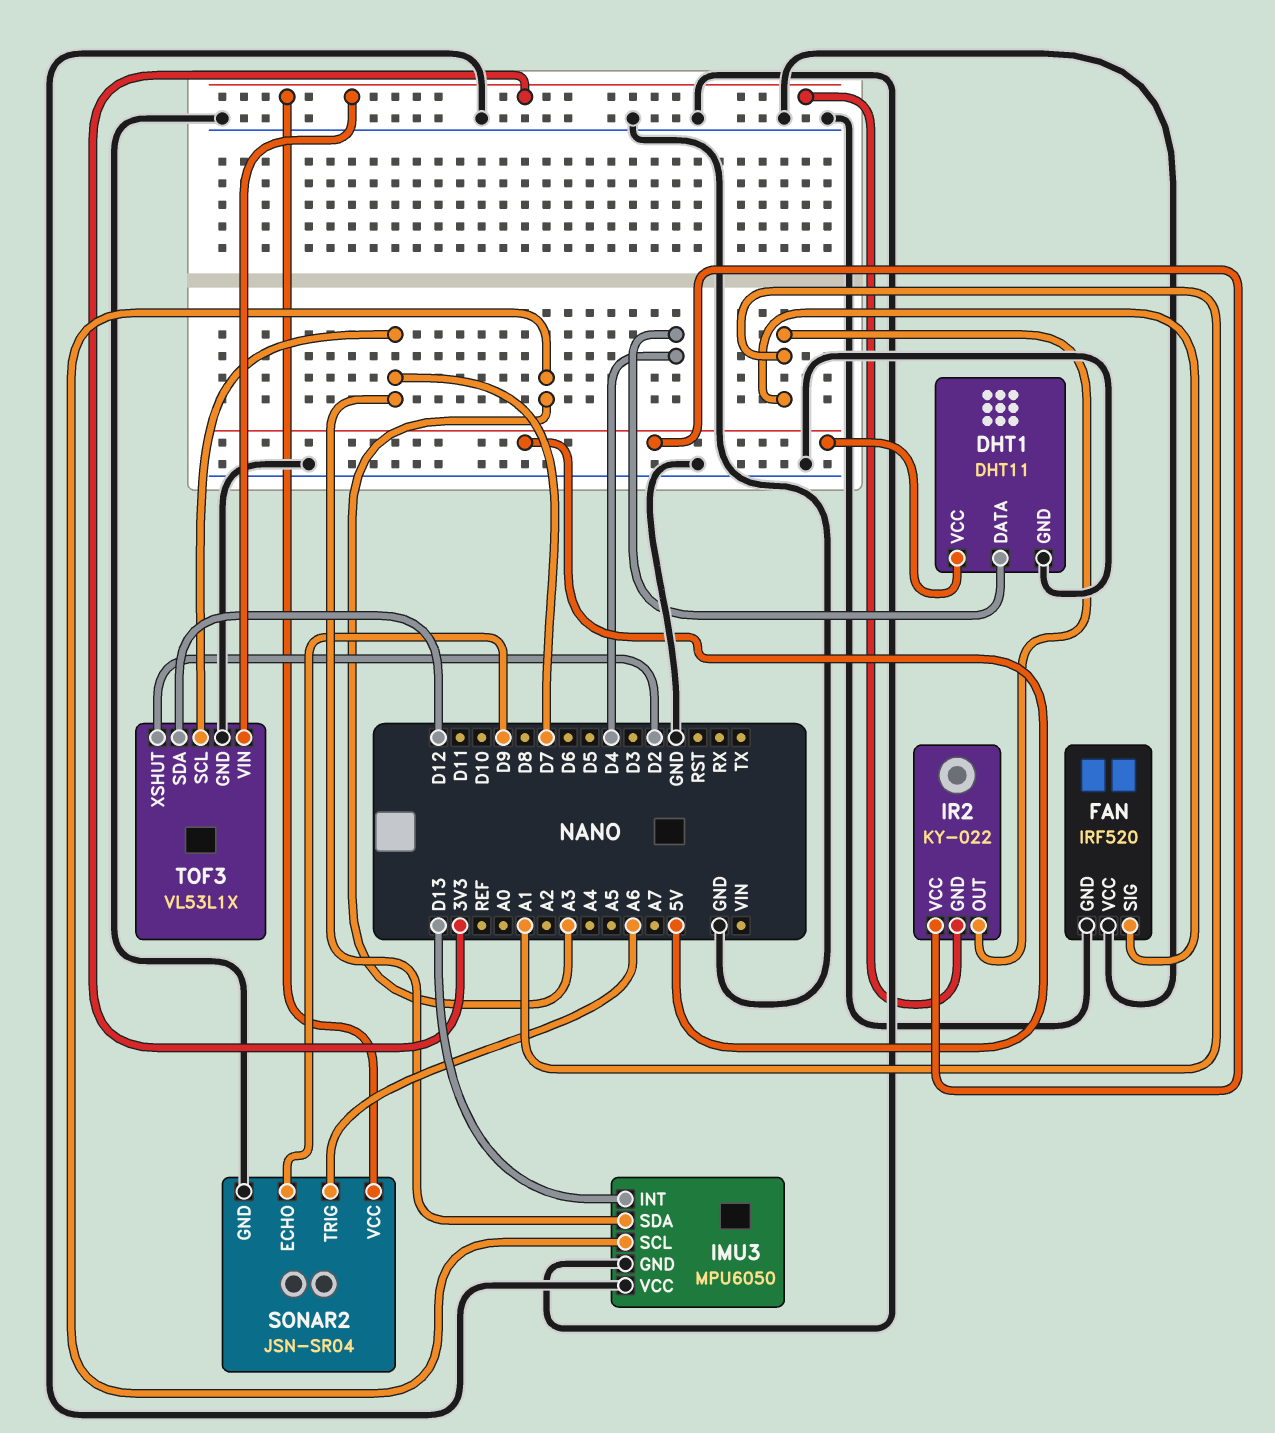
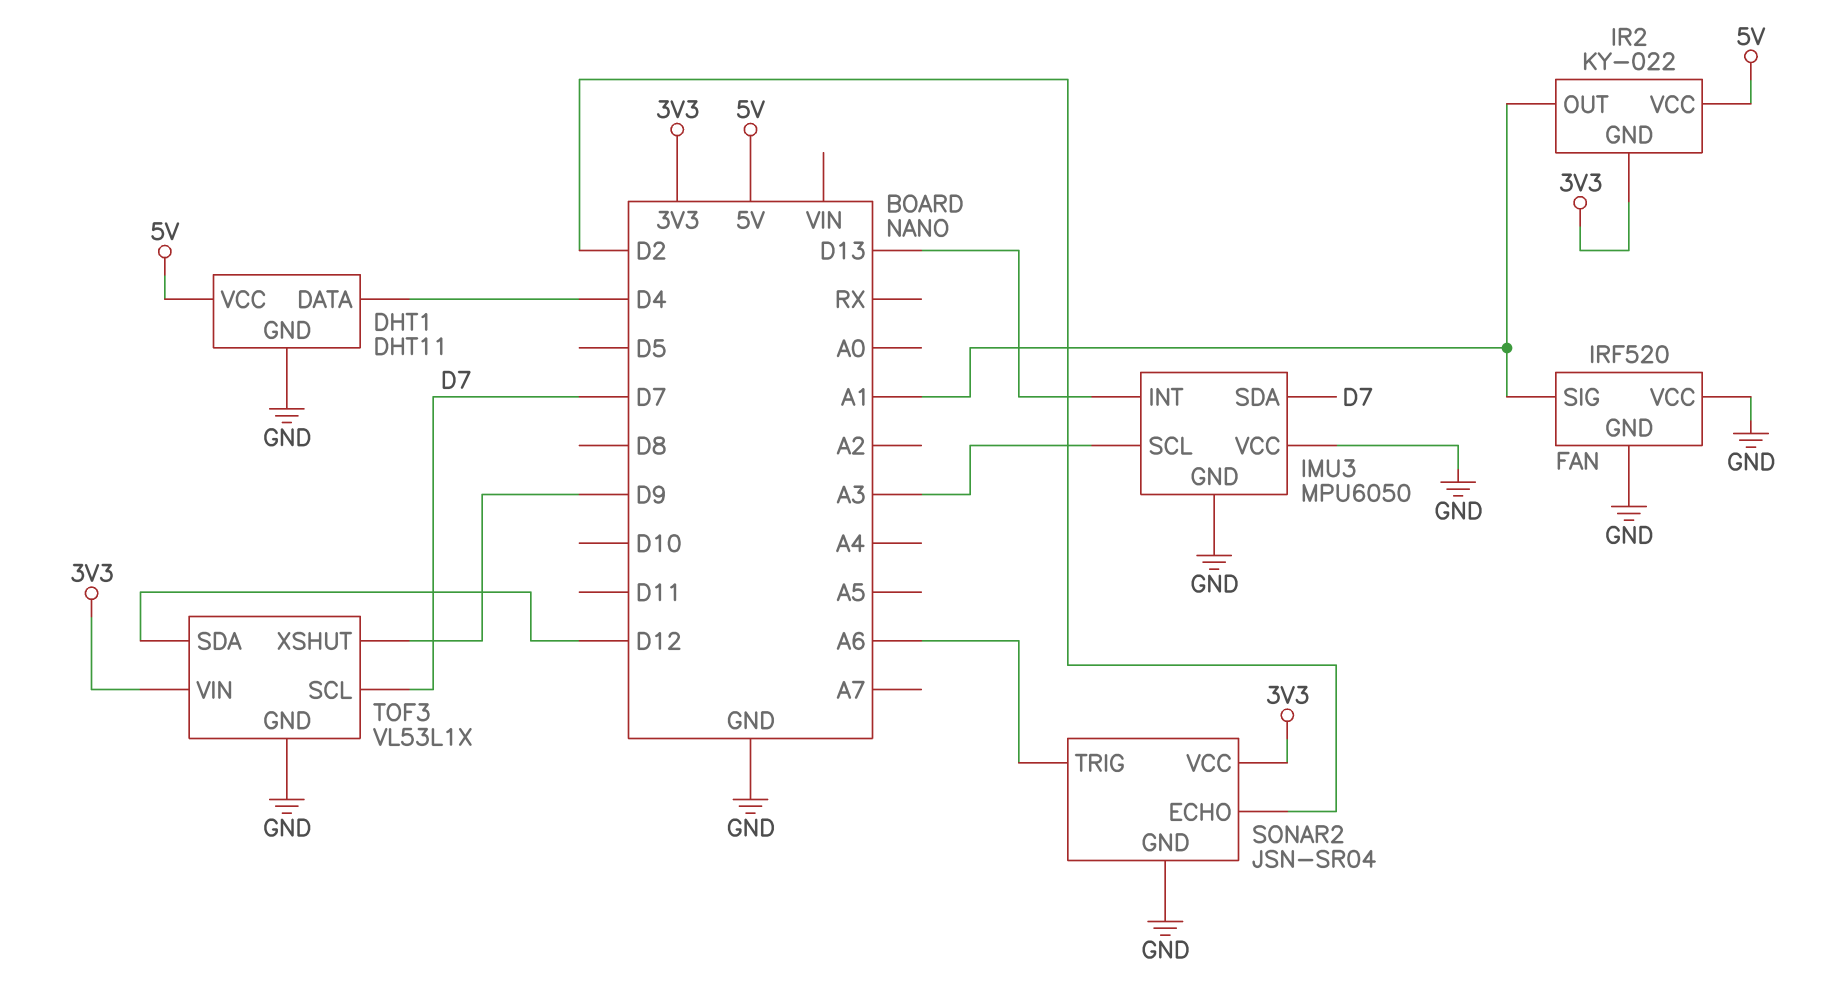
SONAR2 pin ECHO: D9 -> D2
TOF3 pin XSHUT: D2 -> D9

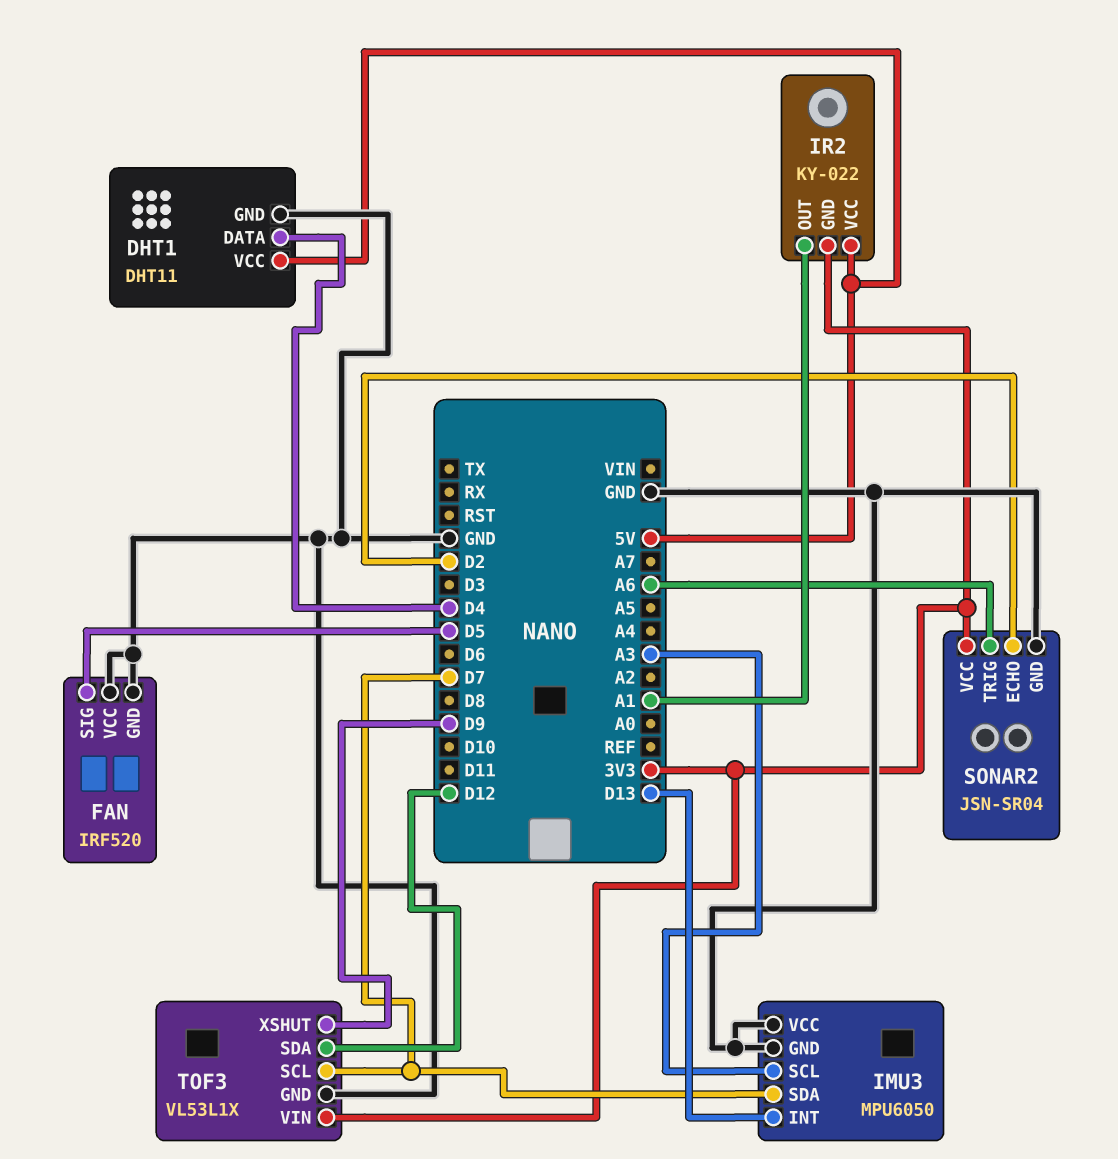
FAN pin SIG: A1 -> D5

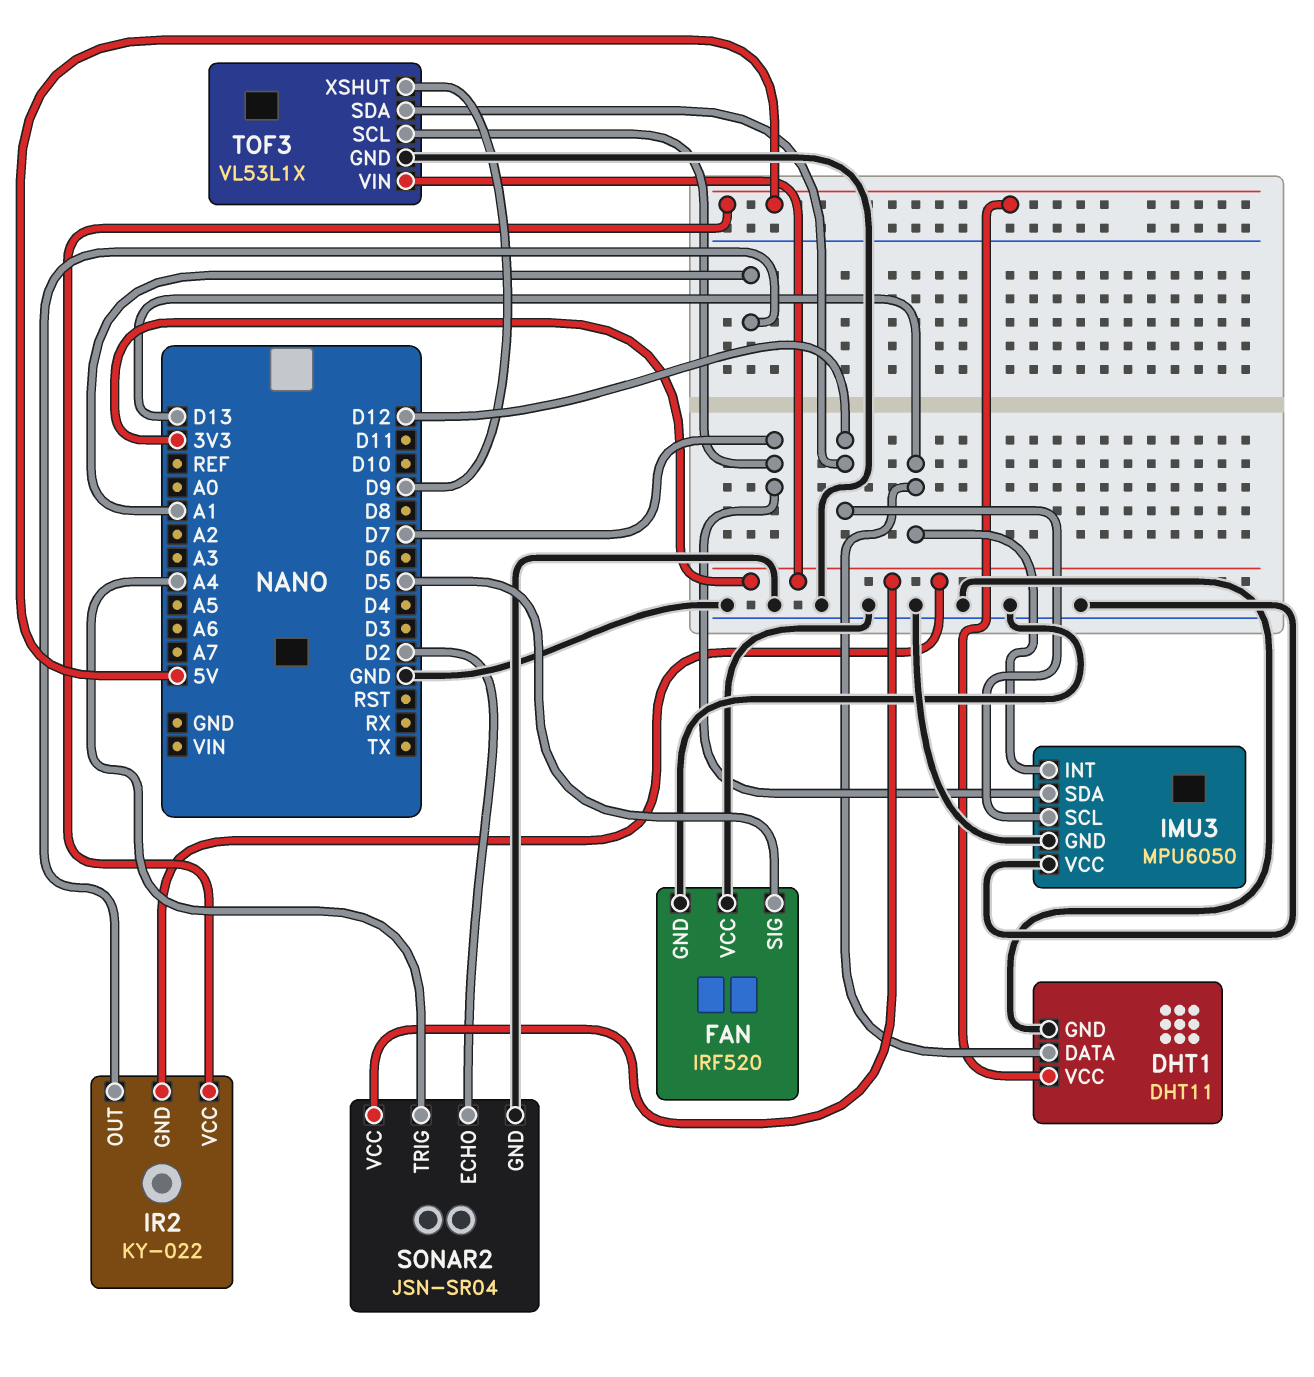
DHT1 pin DATA: D4 -> D13
IMU3 pin SCL: A3 -> D12
SONAR2 pin TRIG: A6 -> A4

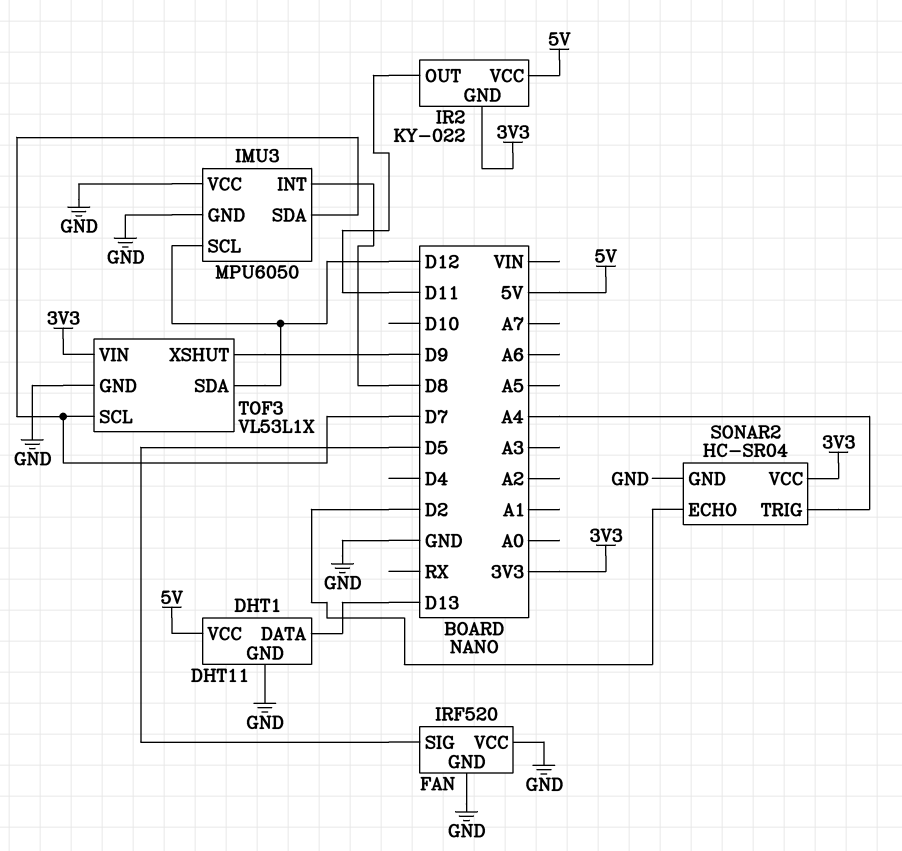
IMU3 pin INT: D13 -> D8
IR2 pin OUT: A1 -> D11
SONAR2: JSN-SR04 -> HC-SR04

